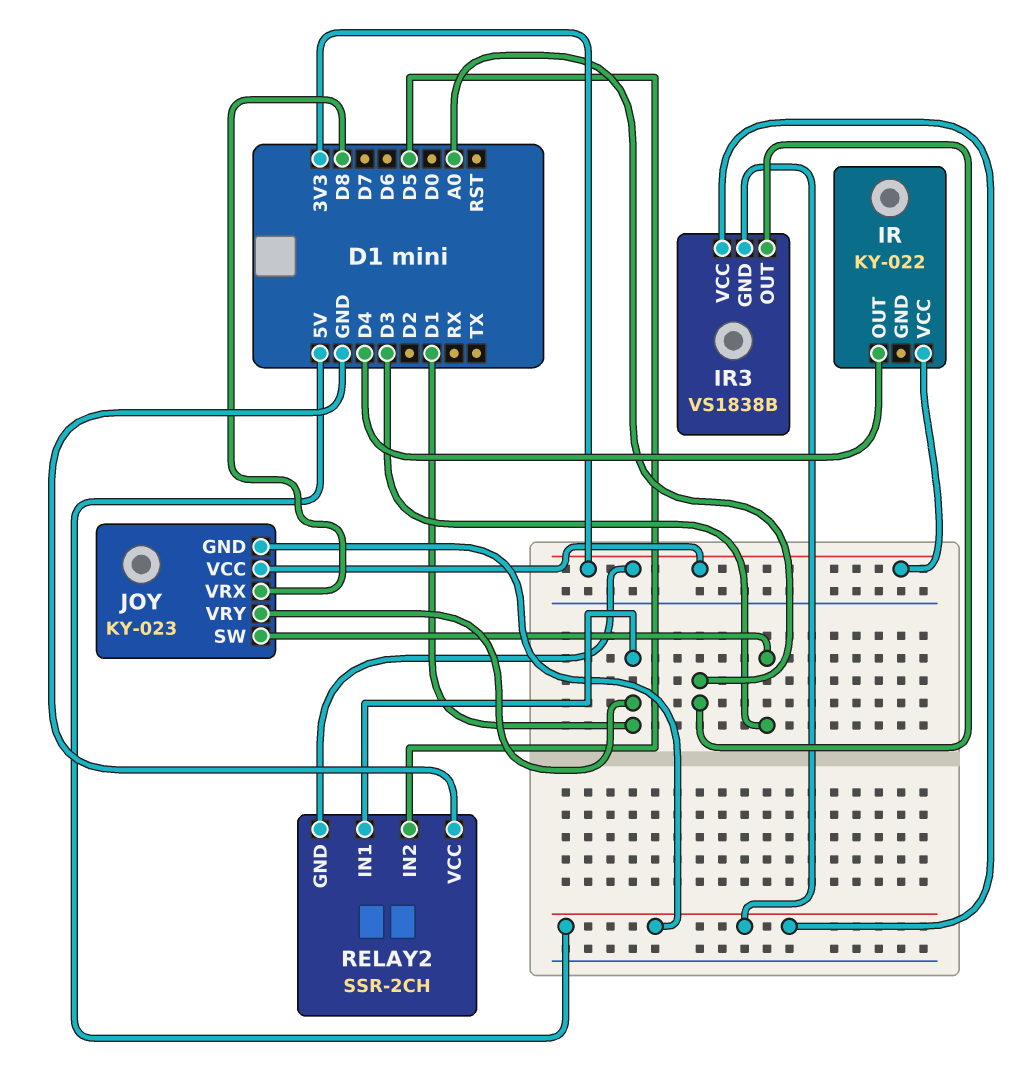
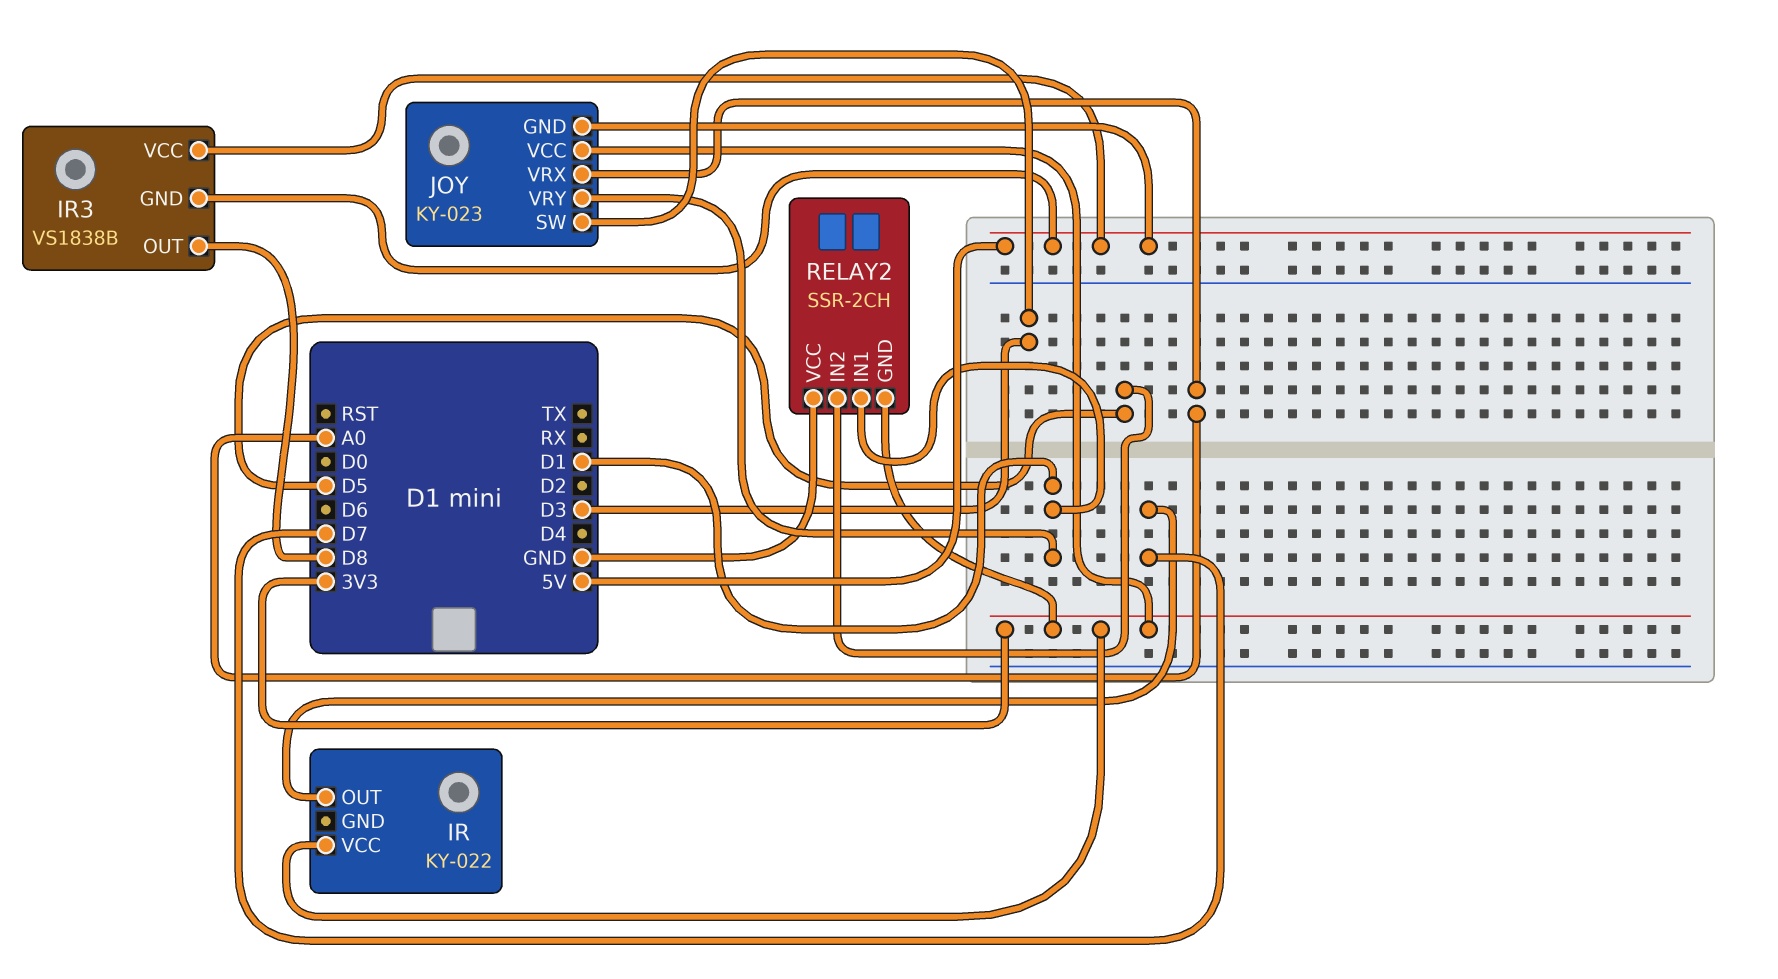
IR pin OUT: D4 -> D7
IR3 pin OUT: A0 -> D8
JOY pin VRX: D8 -> A0

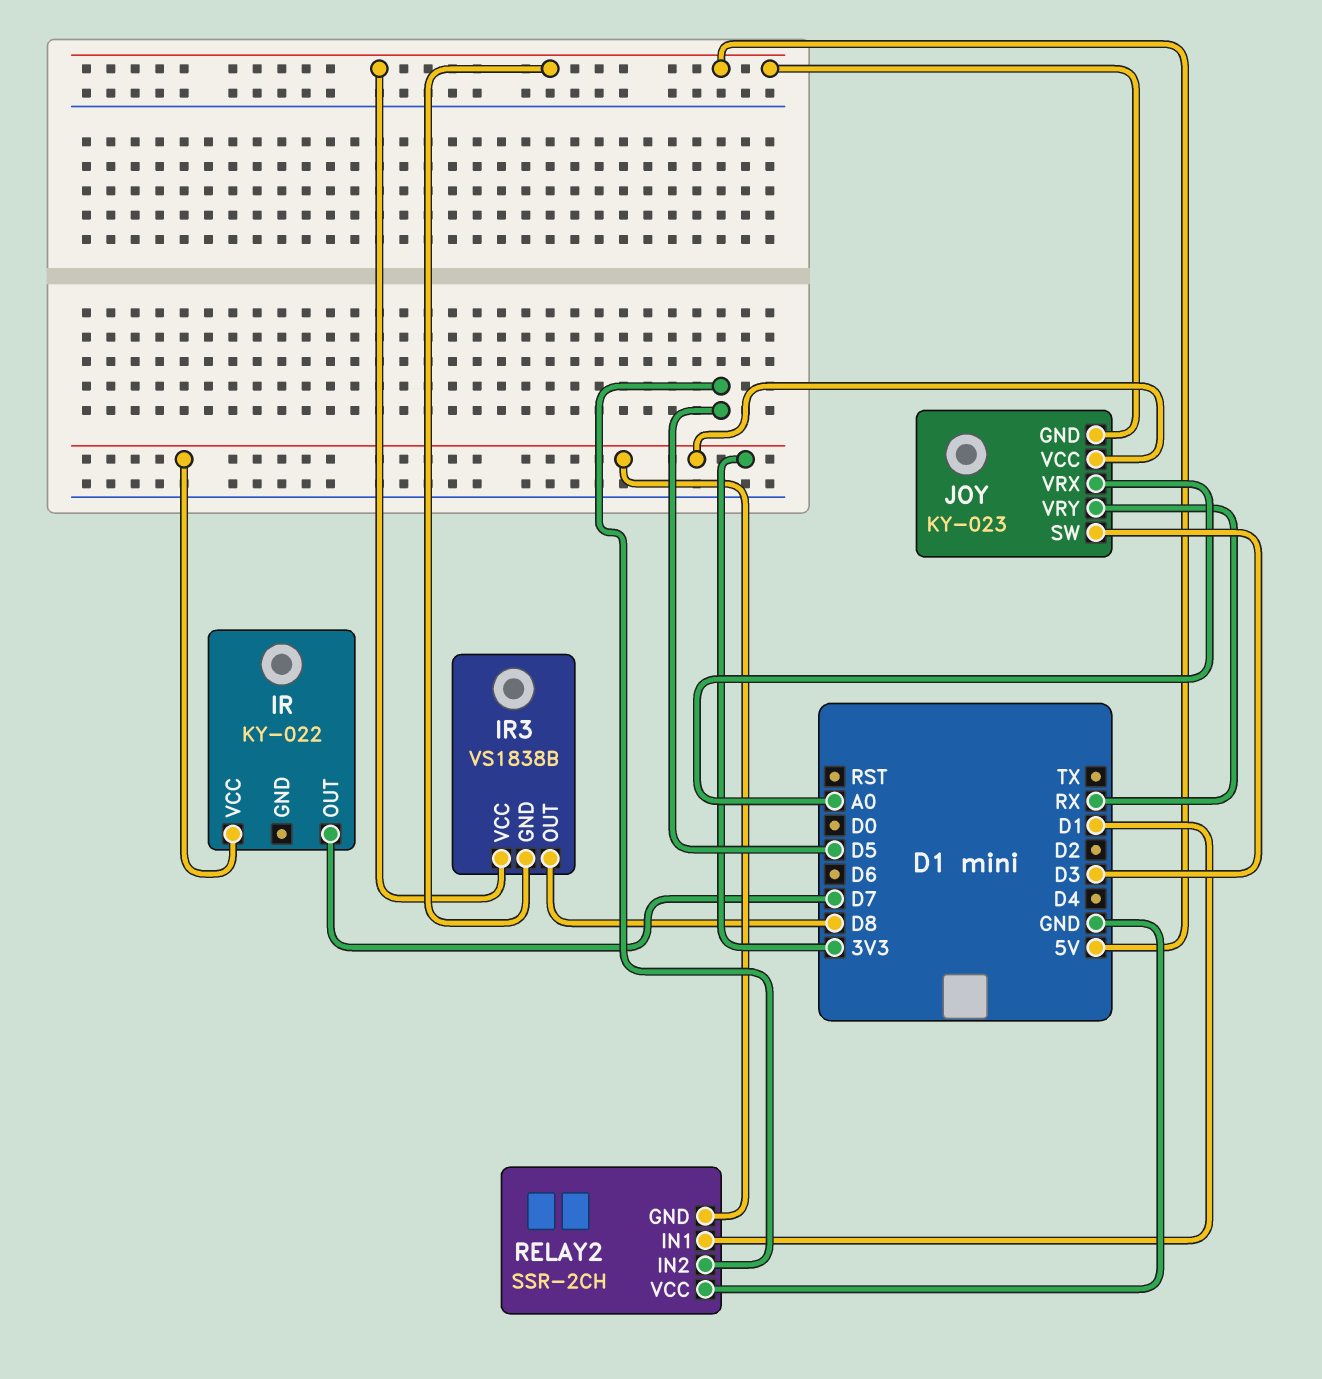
JOY pin VRY: D1 -> RX

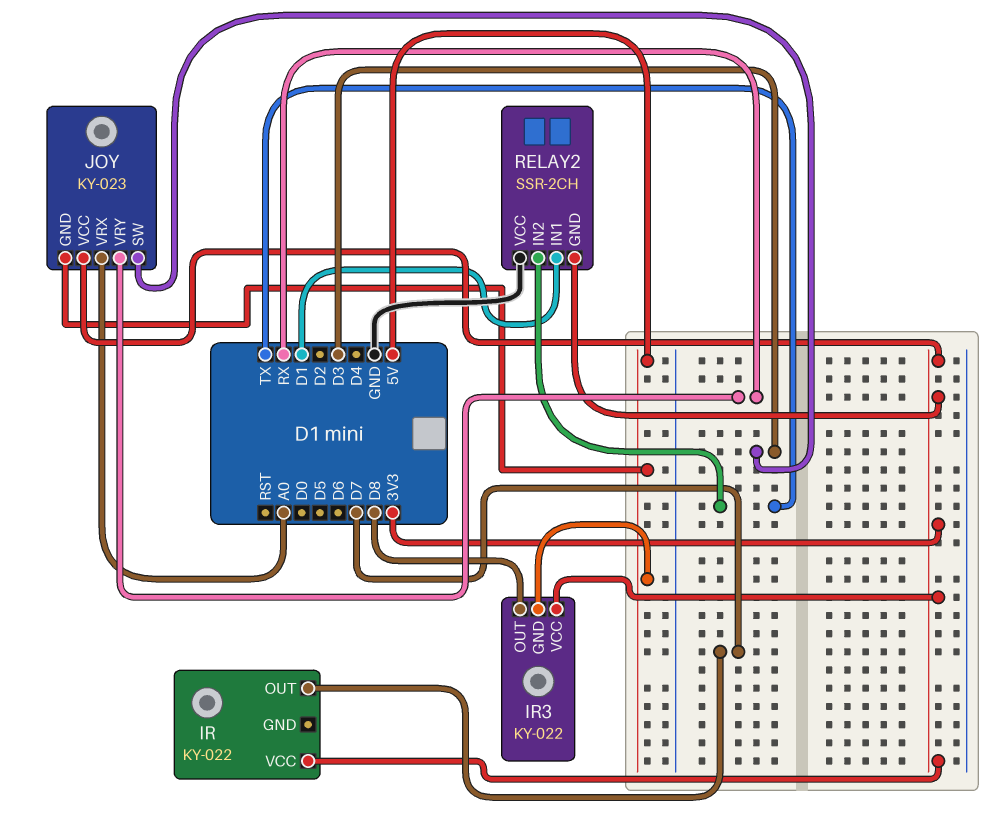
IR3: VS1838B -> KY-022
IR3 pin VCC: 5V -> 3V3
RELAY2 pin IN2: D5 -> TX

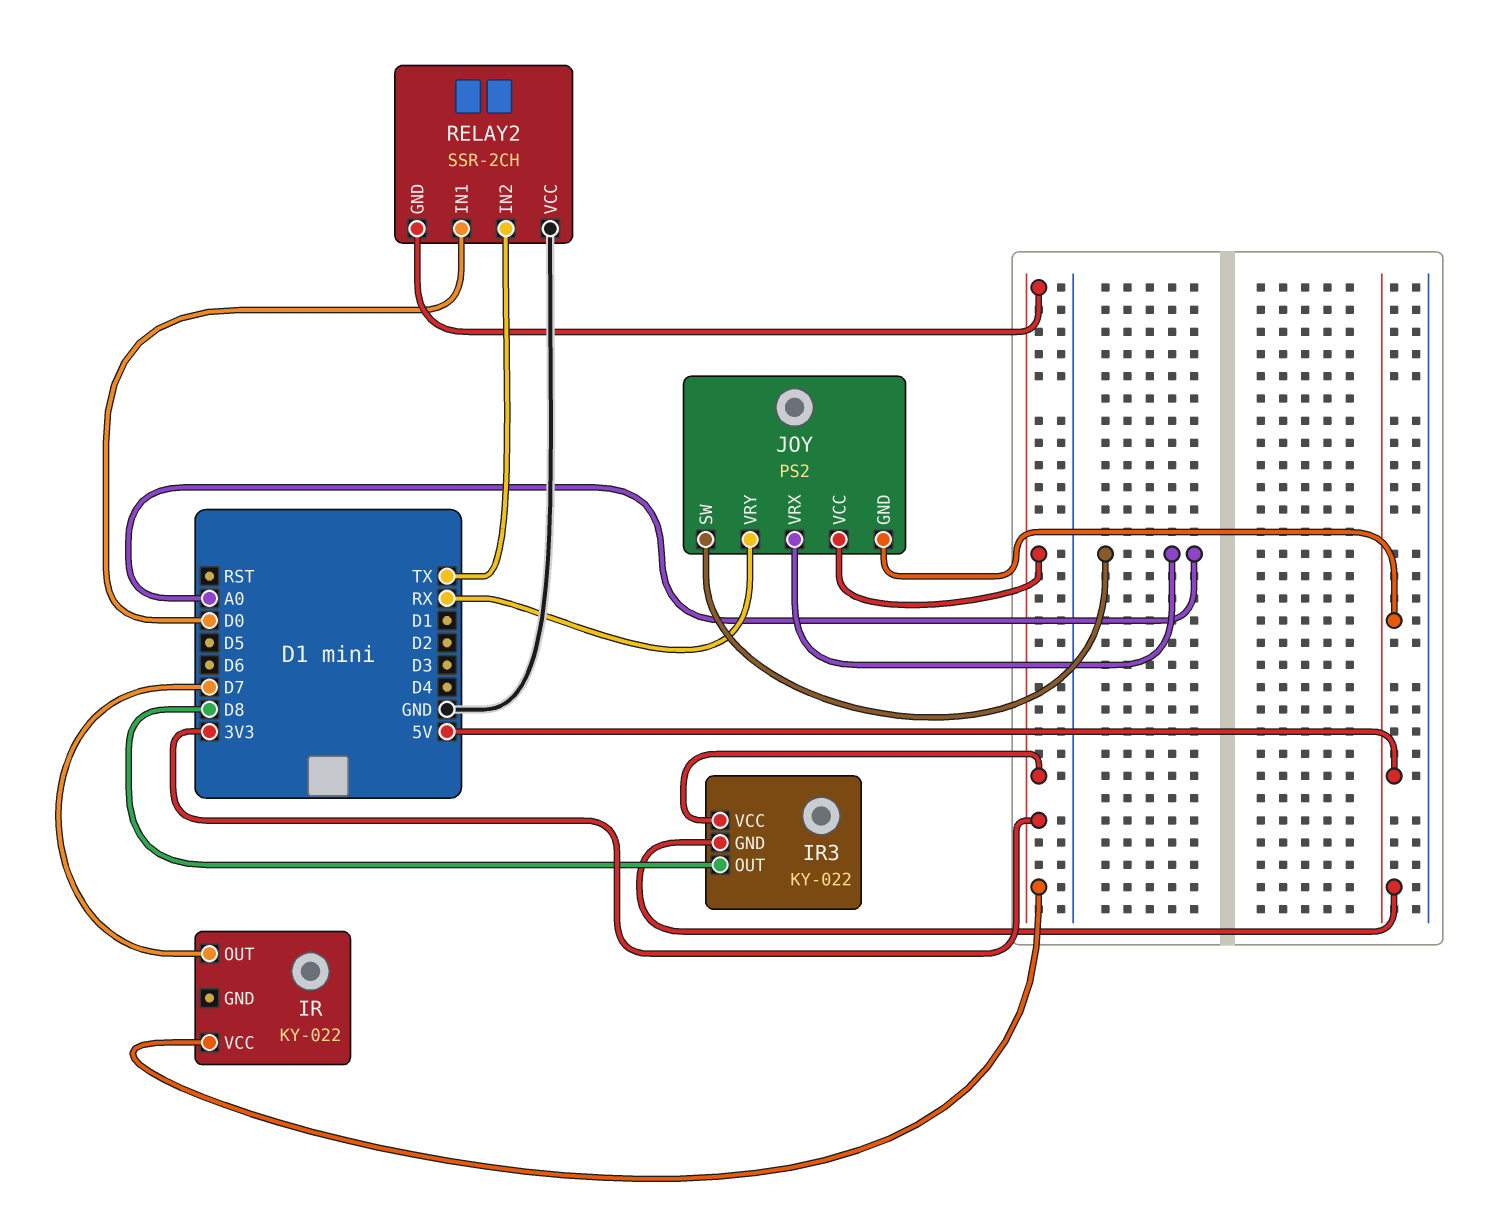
JOY: KY-023 -> PS2
JOY pin SW: D3 -> A0
RELAY2 pin IN1: D1 -> D0

